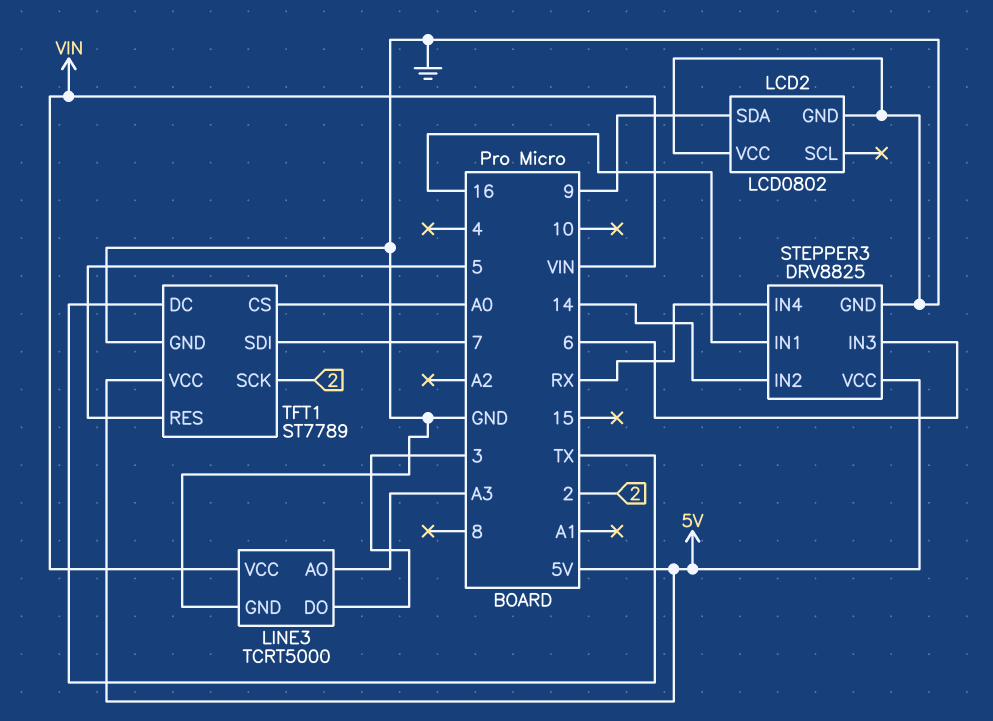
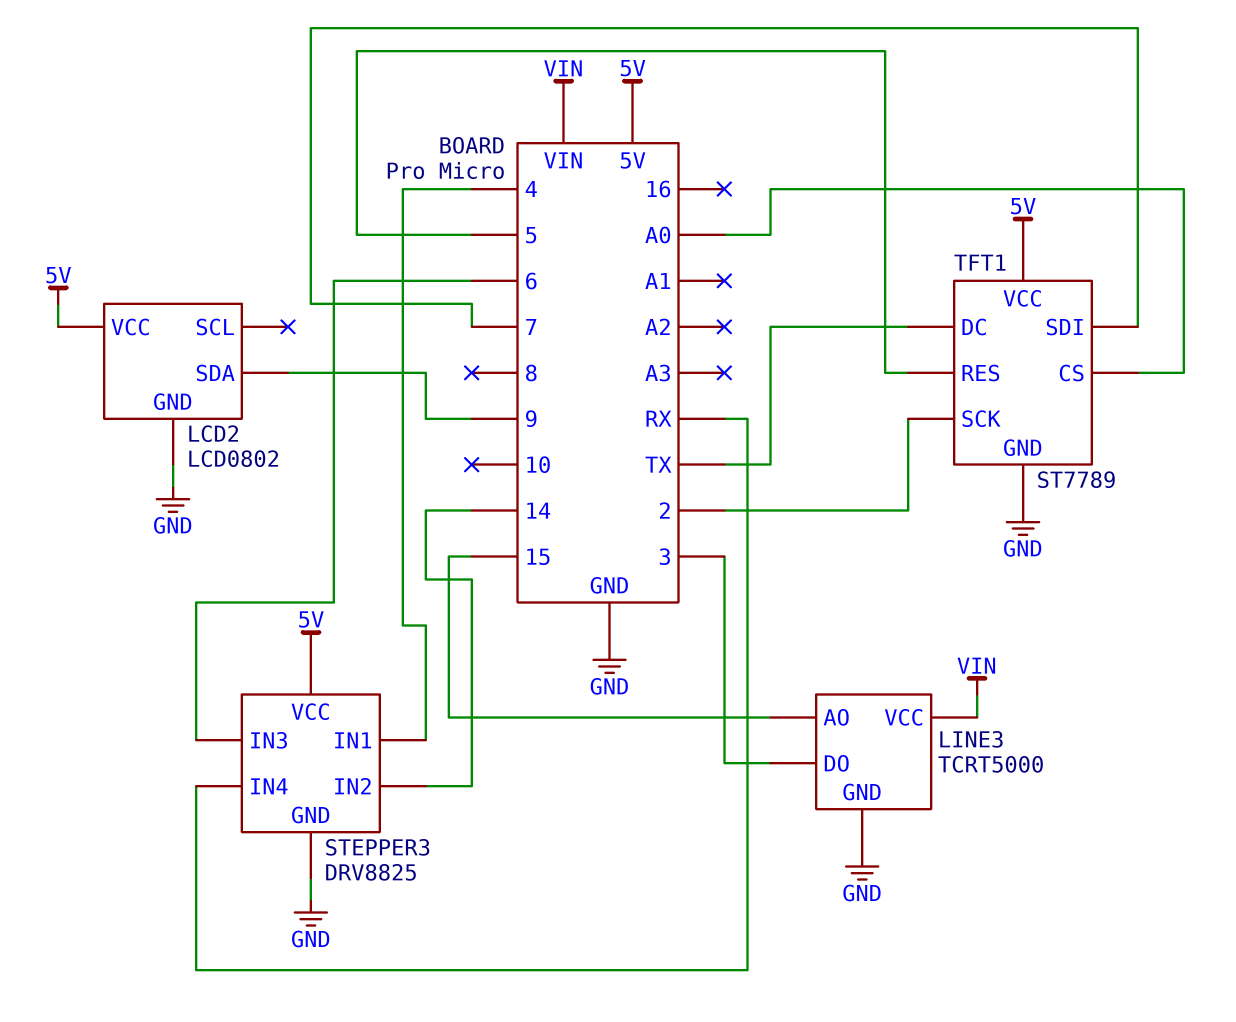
LCD2 pin VCC: GND -> 5V
LINE3 pin AO: A3 -> 15
STEPPER3 pin IN1: 16 -> 4

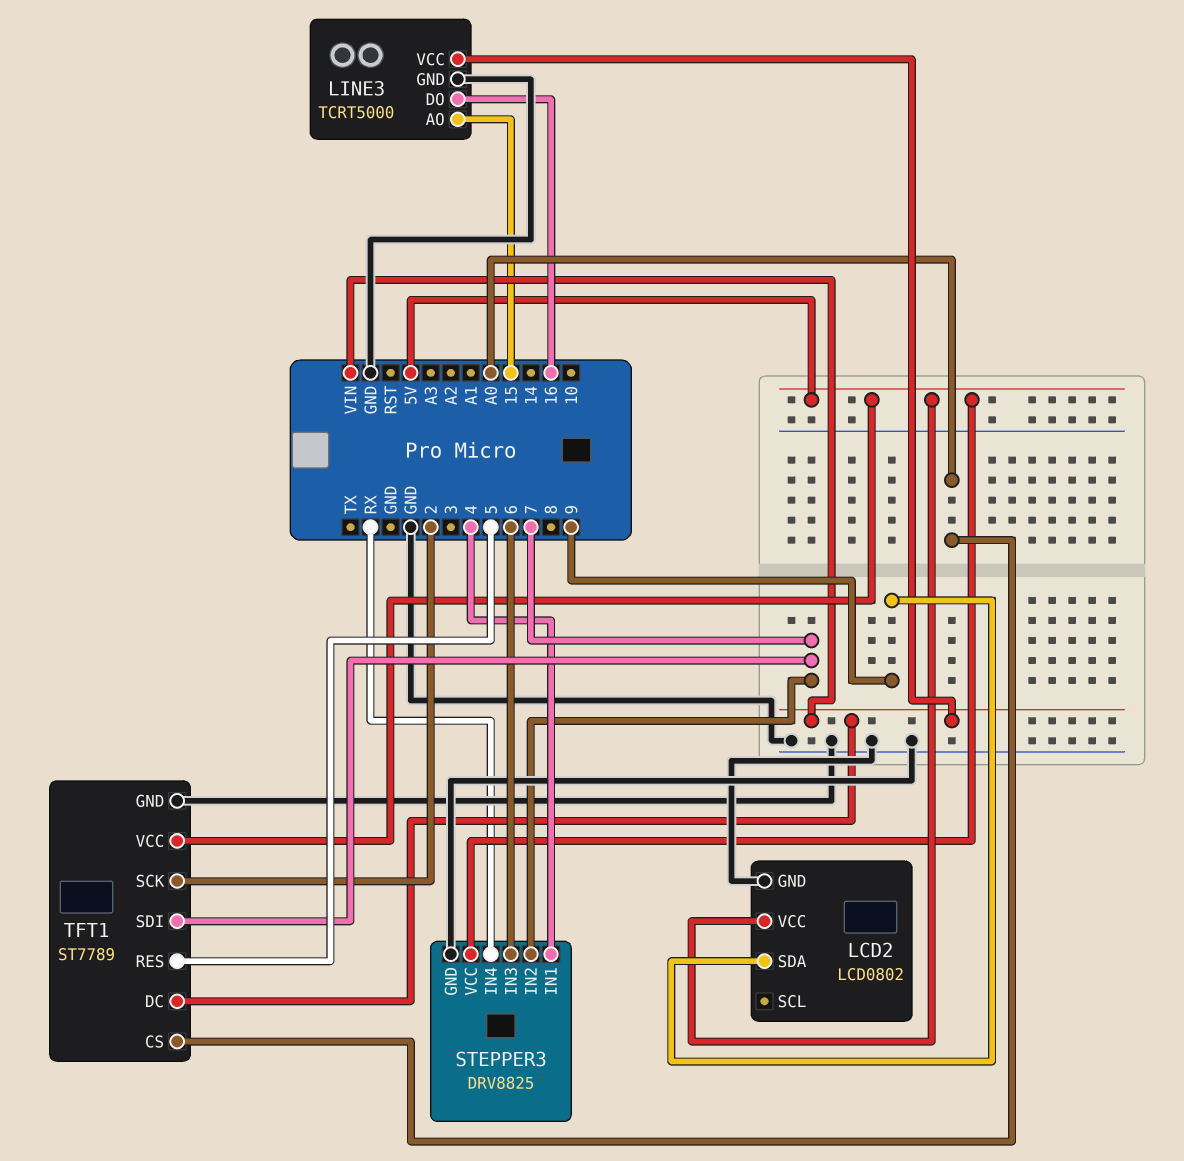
LINE3 pin DO: 3 -> 16
STEPPER3 pin IN2: 14 -> 7
TFT1 pin DC: TX -> VIN

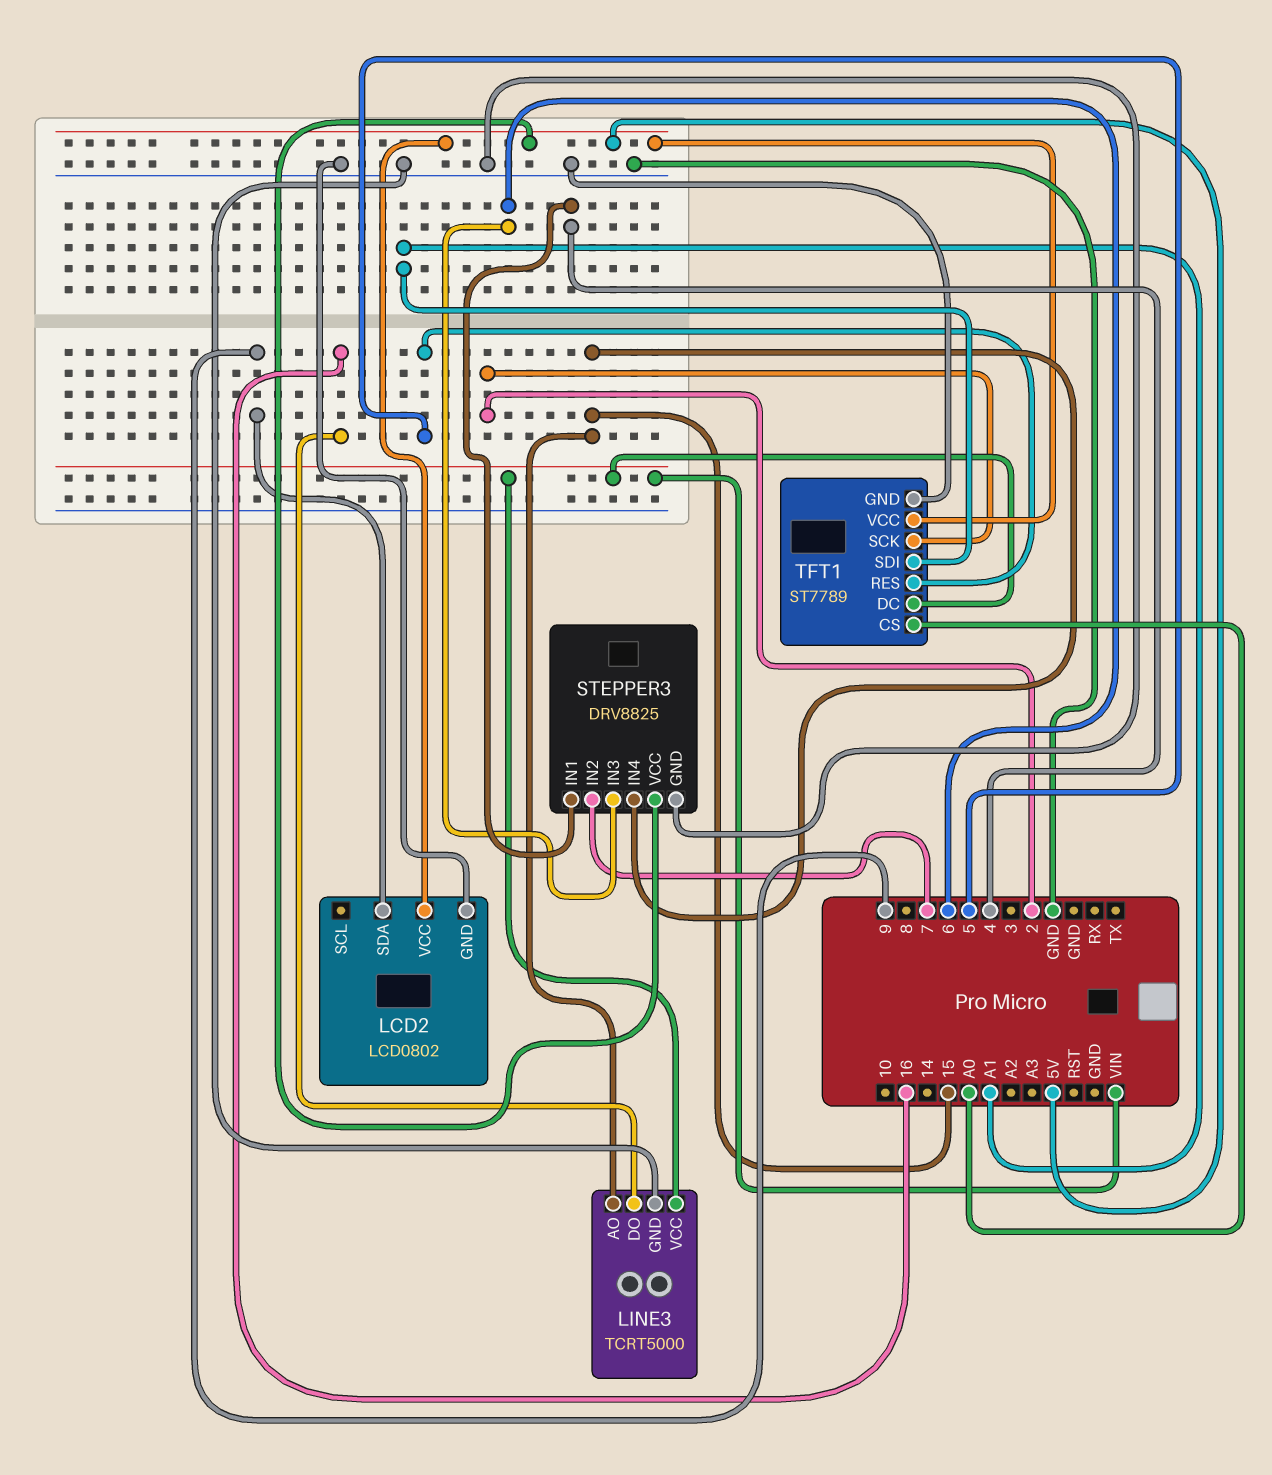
STEPPER3 pin IN4: RX -> 15
TFT1 pin SDI: 7 -> A1

